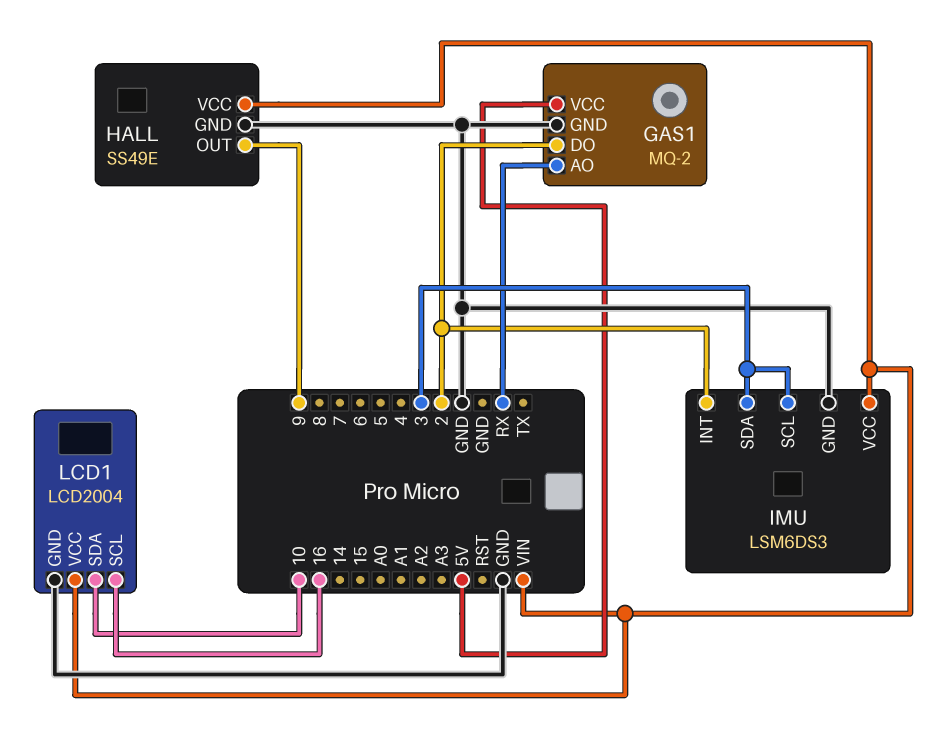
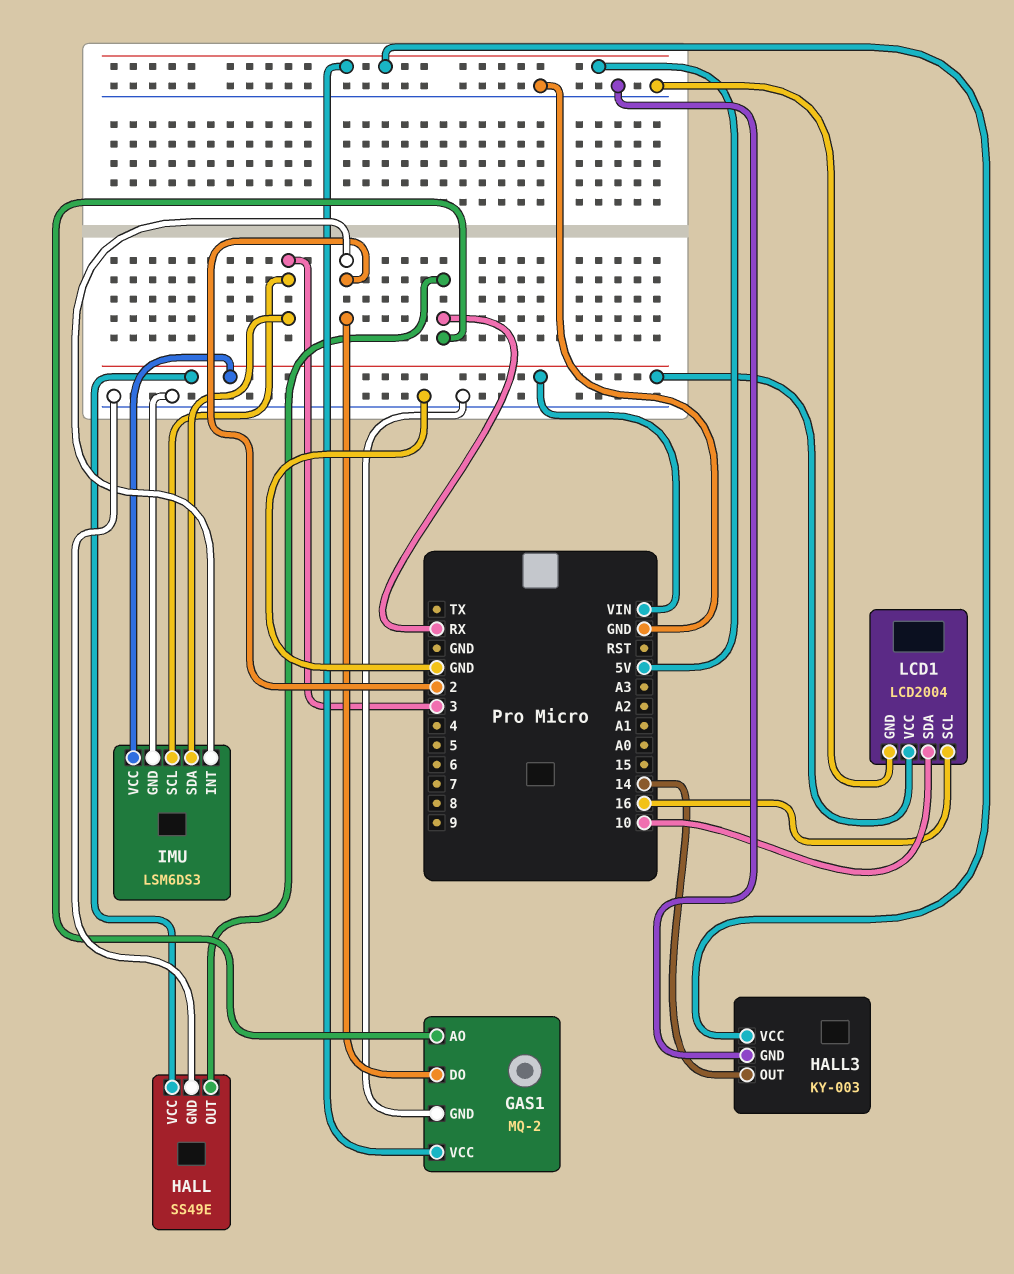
HALL pin OUT: 9 -> RX
HALL3: none -> KY-003
HALL3 pin GND: none -> GND
HALL3 pin OUT: none -> 14
HALL3 pin VCC: none -> 5V

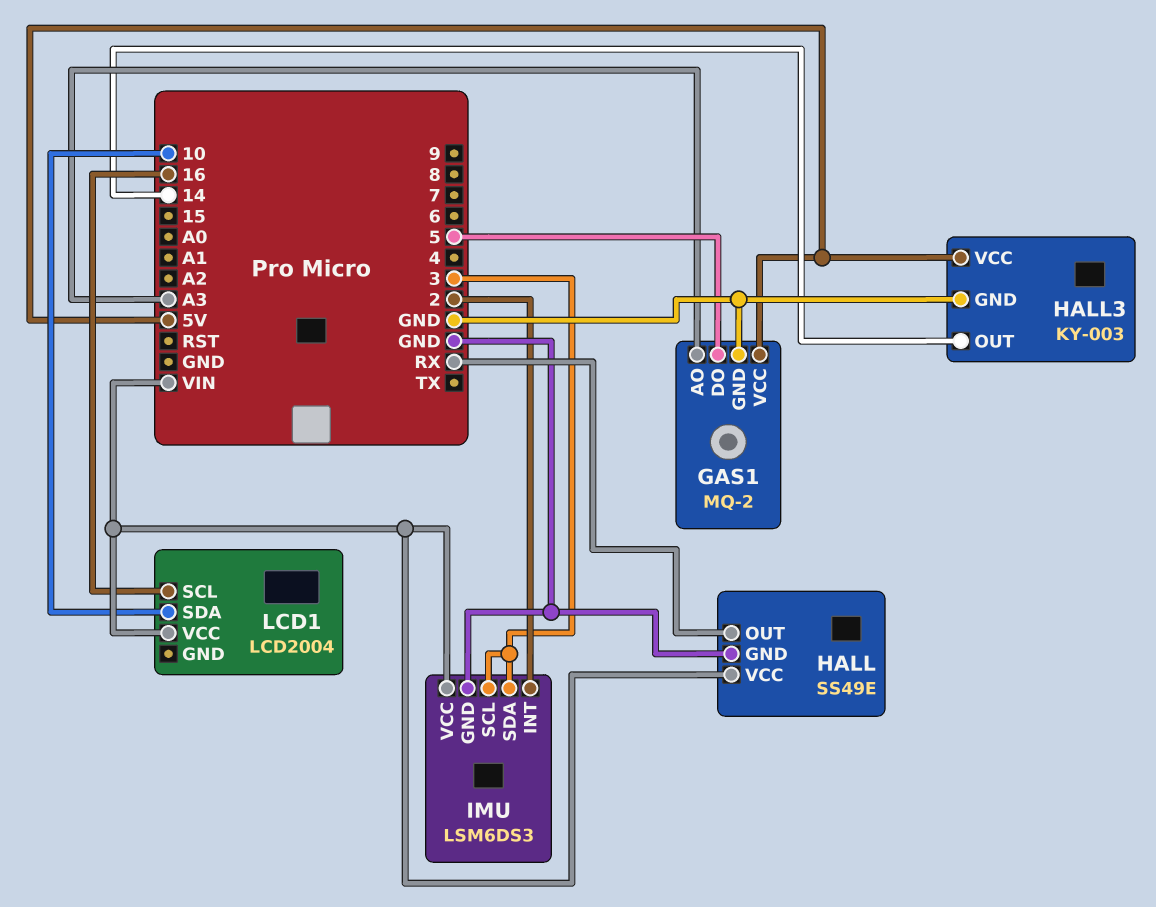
GAS1 pin AO: RX -> A3
GAS1 pin DO: 2 -> 5
LCD1 pin GND: GND -> none

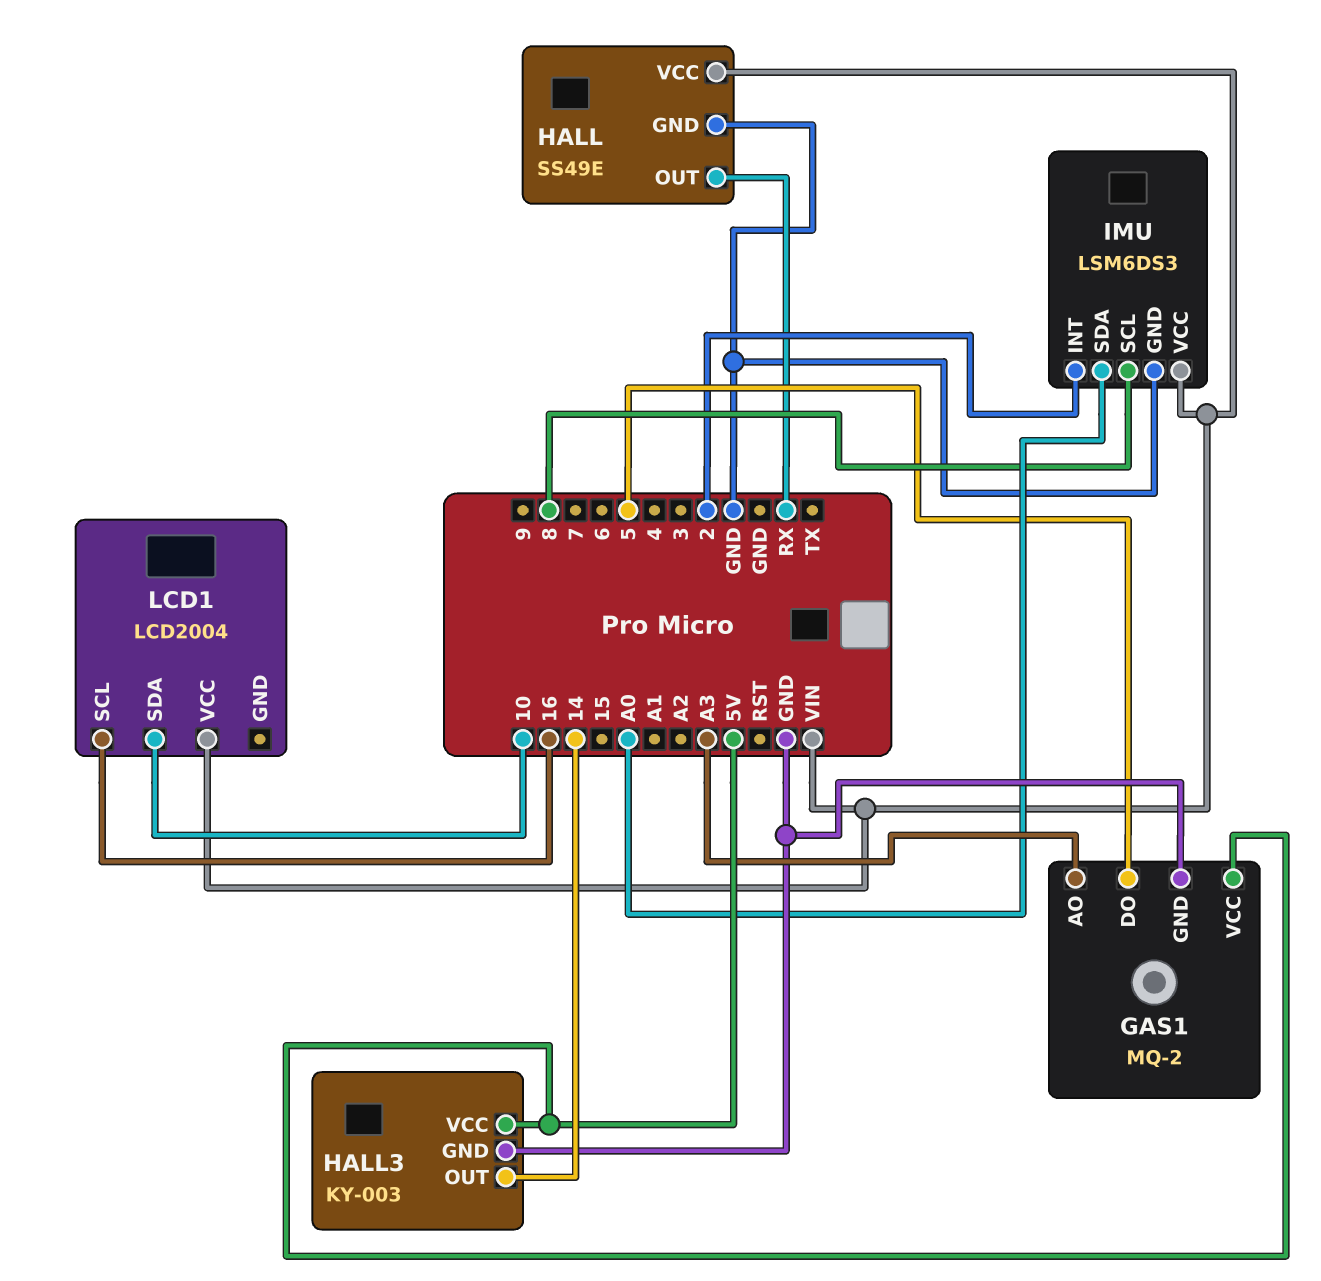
IMU pin SCL: 3 -> 8
IMU pin SDA: 3 -> A0

